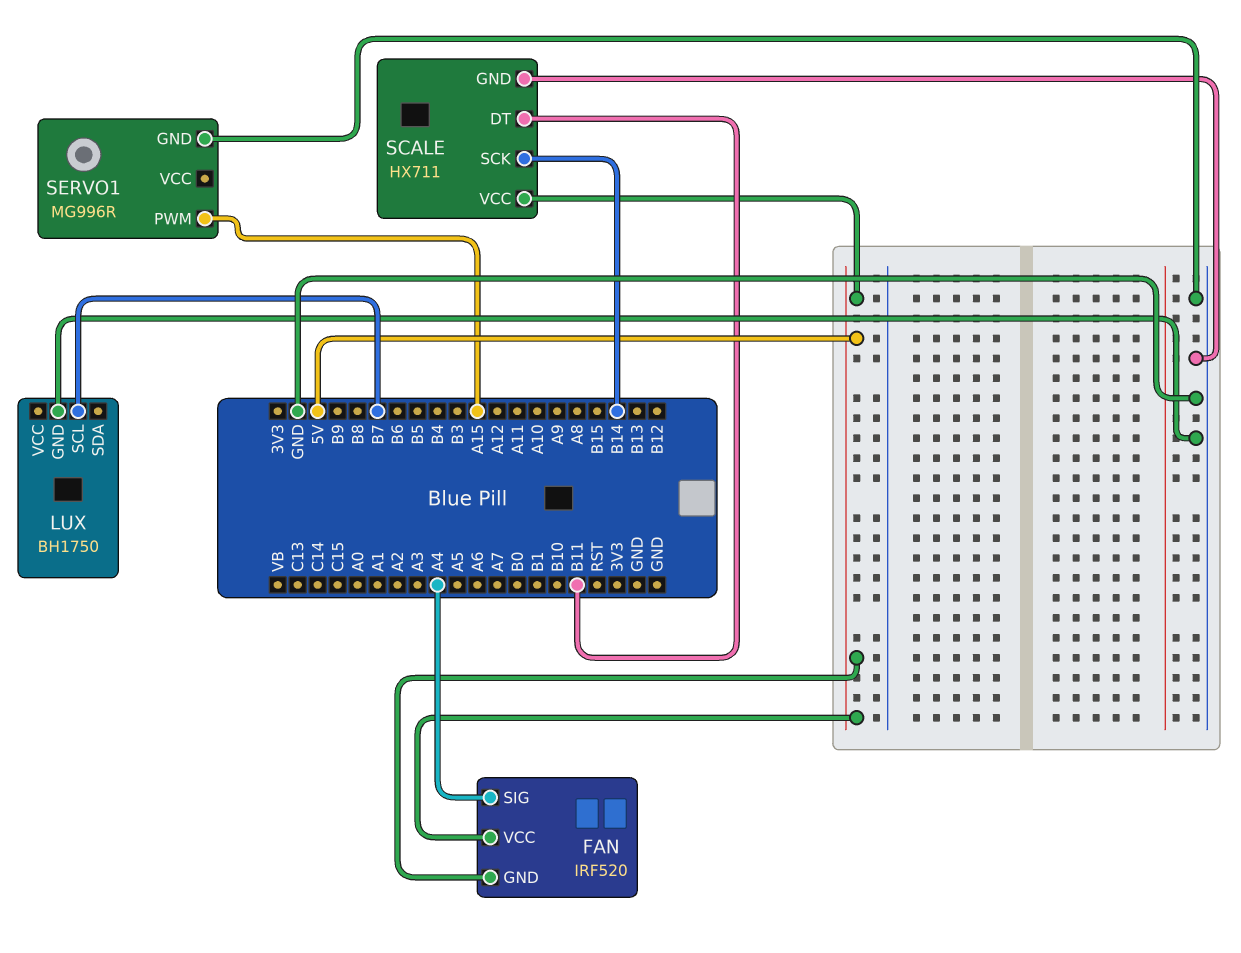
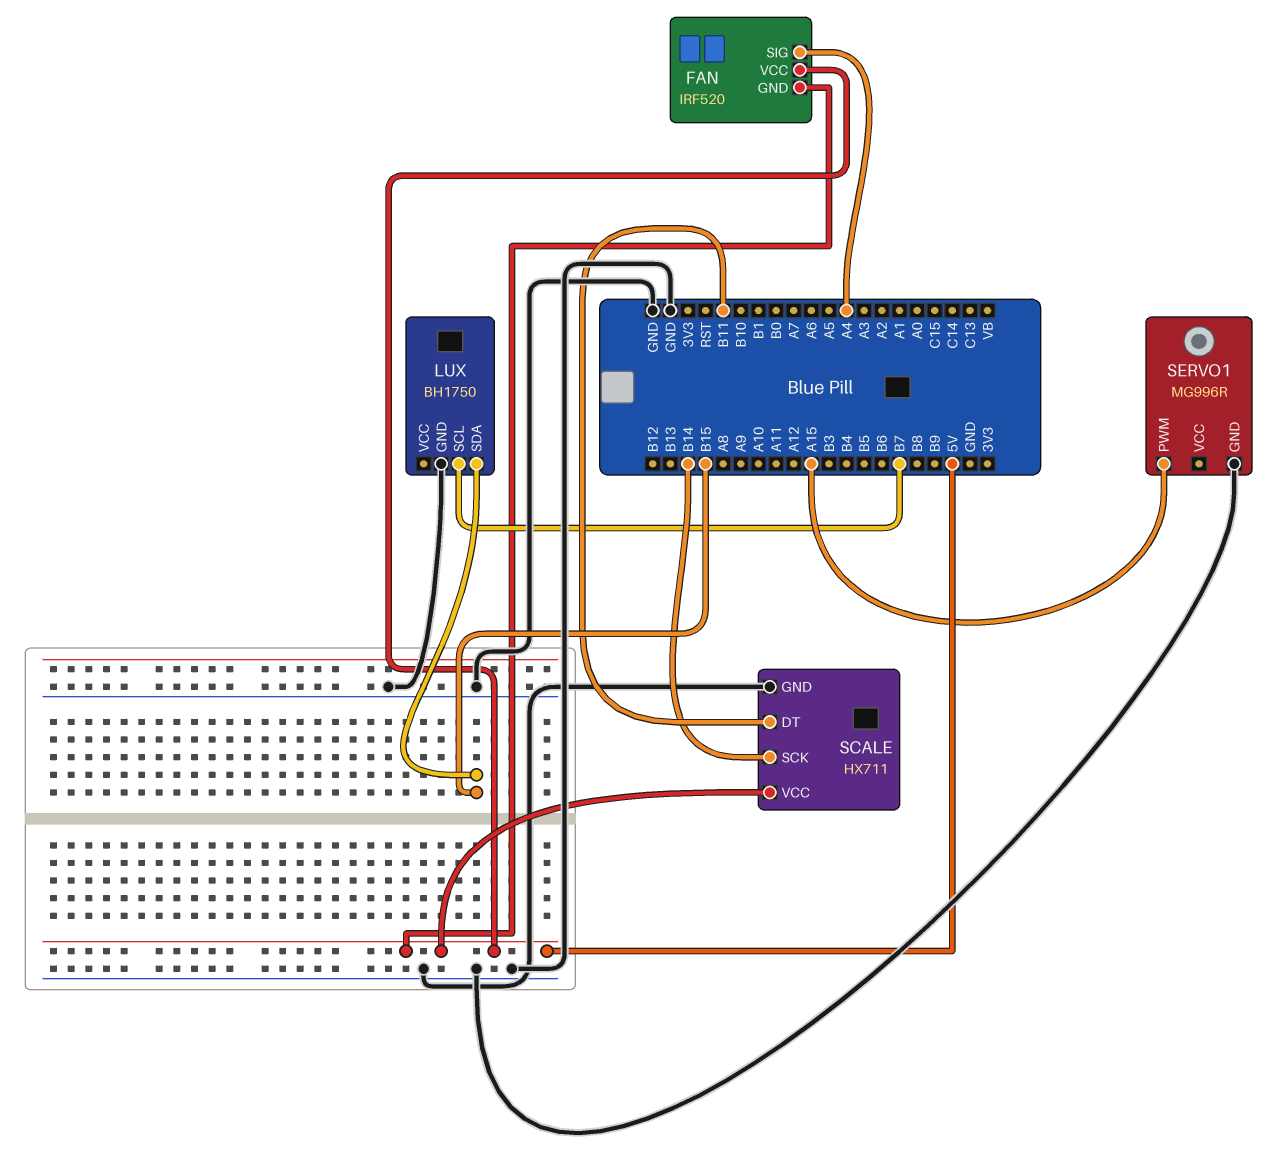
LUX pin SDA: none -> B15

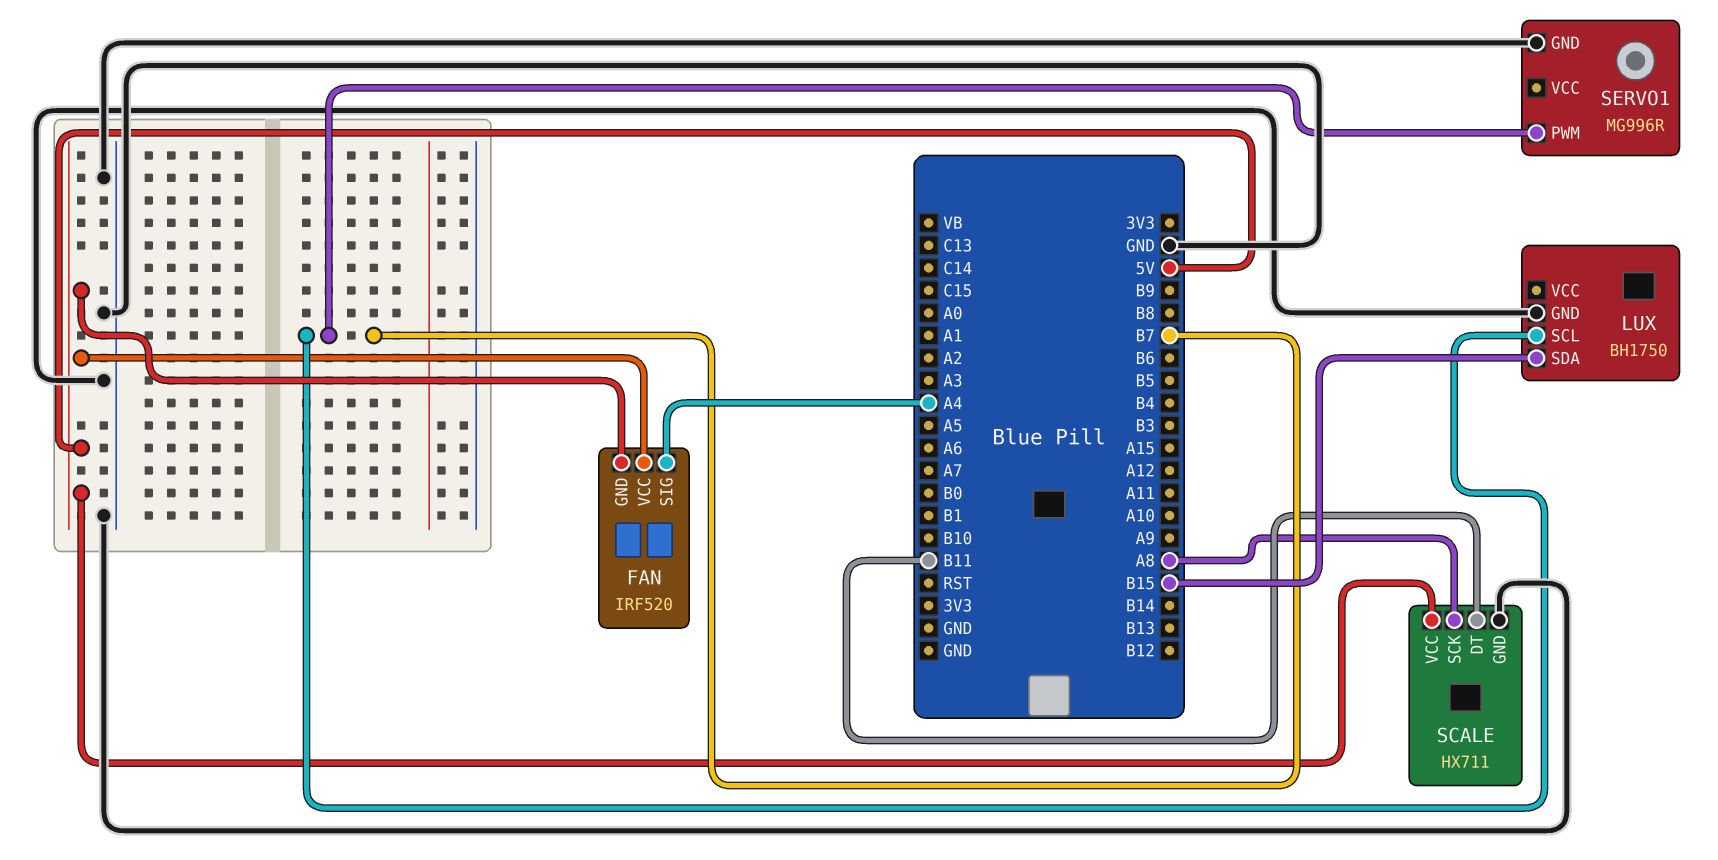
SCALE pin SCK: B14 -> A8
SERVO1 pin PWM: A15 -> B7

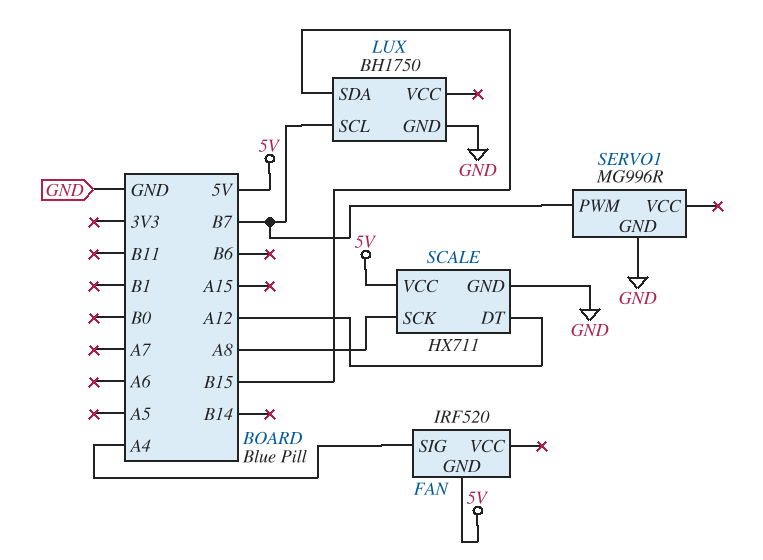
FAN pin VCC: 5V -> none
SCALE pin DT: B11 -> A12

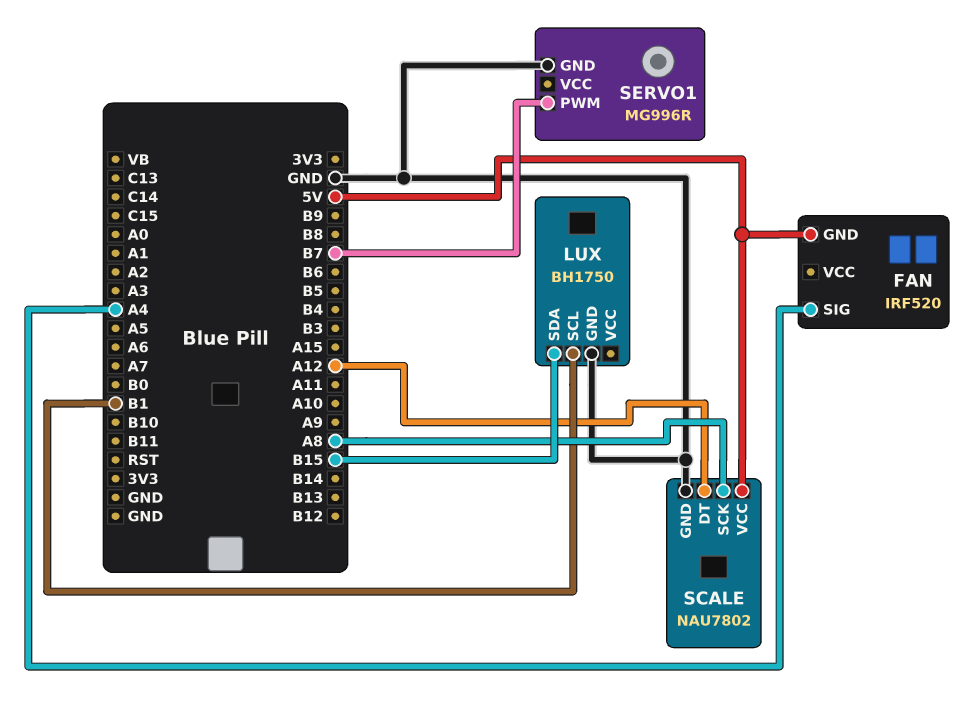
LUX pin SCL: B7 -> B1
SCALE: HX711 -> NAU7802

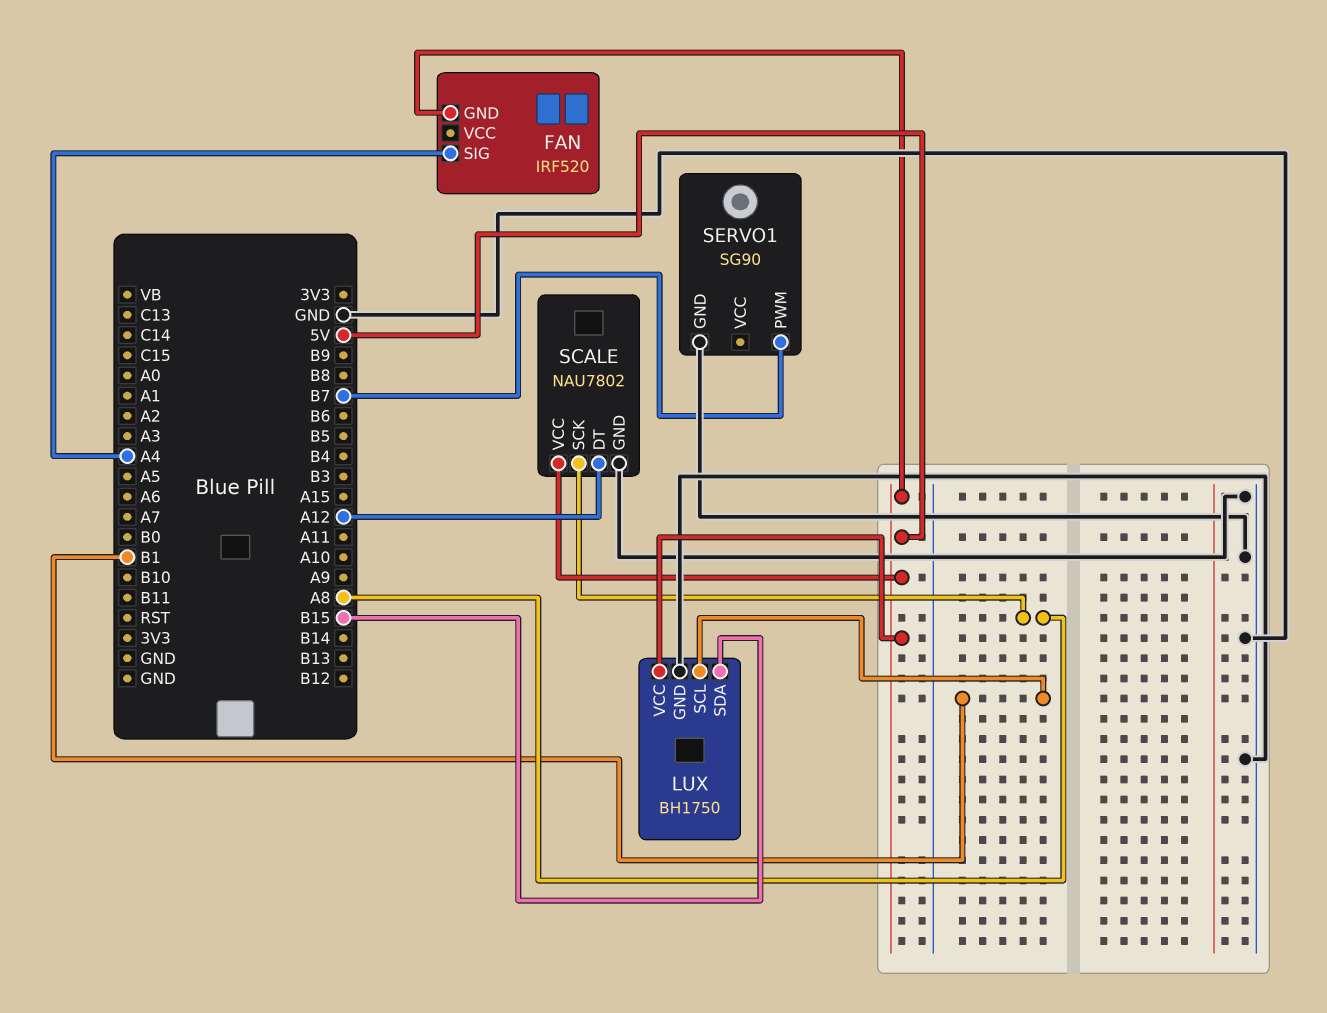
LUX pin VCC: none -> 5V
SERVO1: MG996R -> SG90

